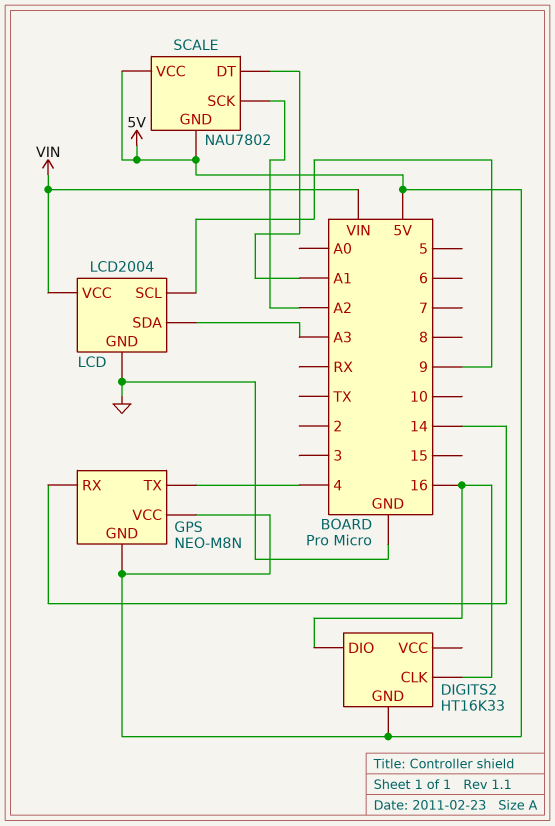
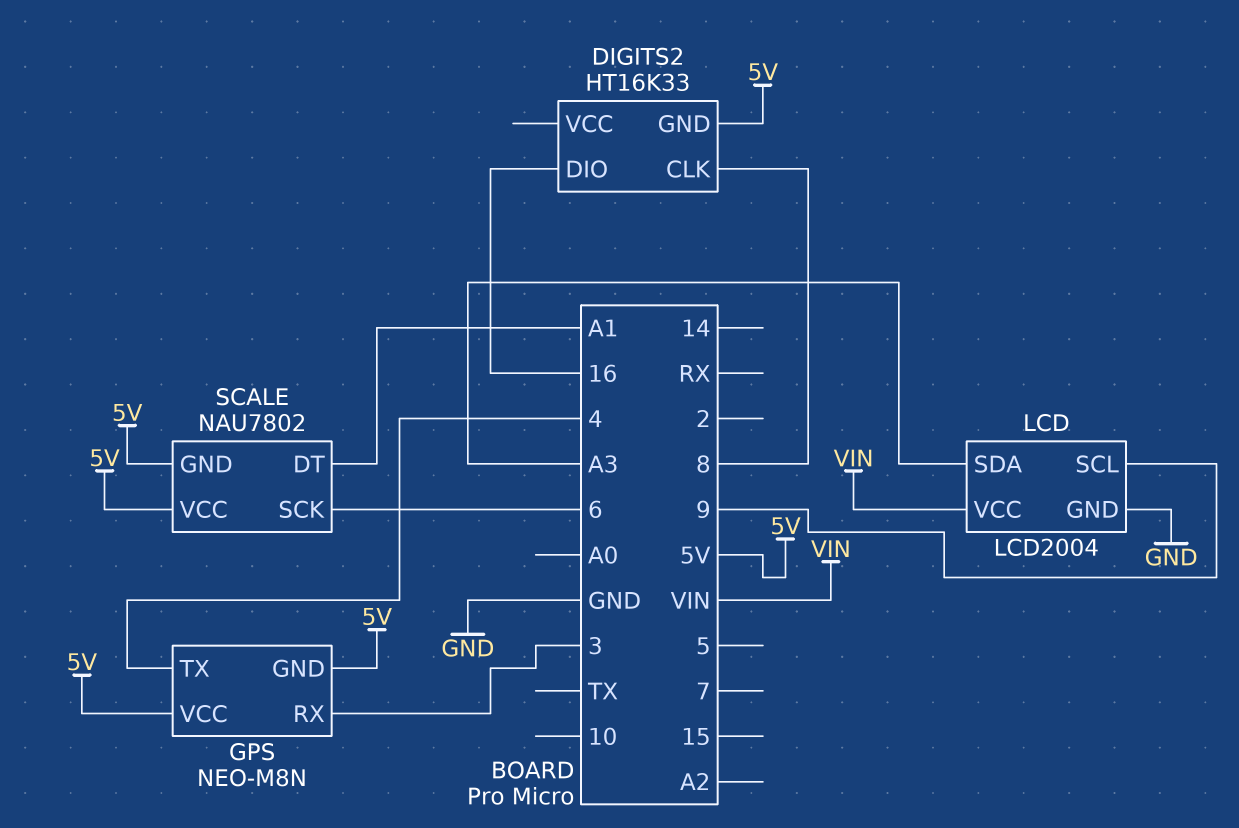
DIGITS2 pin CLK: 16 -> 8
GPS pin RX: 14 -> 3
SCALE pin SCK: A2 -> 6

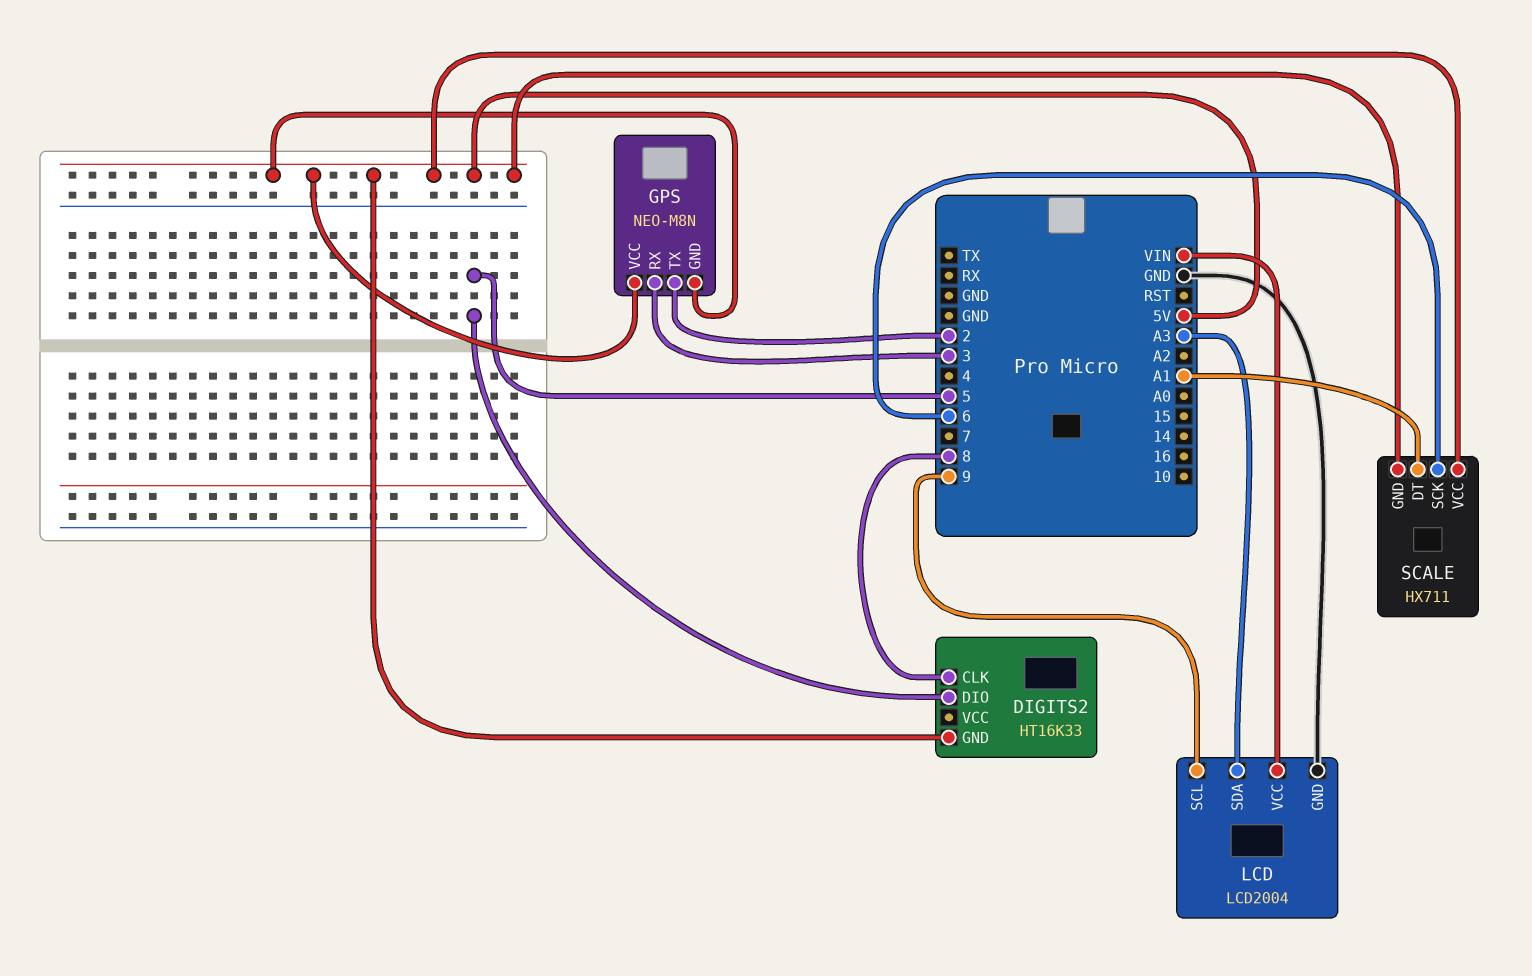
DIGITS2 pin DIO: 16 -> 5
GPS pin TX: 4 -> 2
SCALE: NAU7802 -> HX711

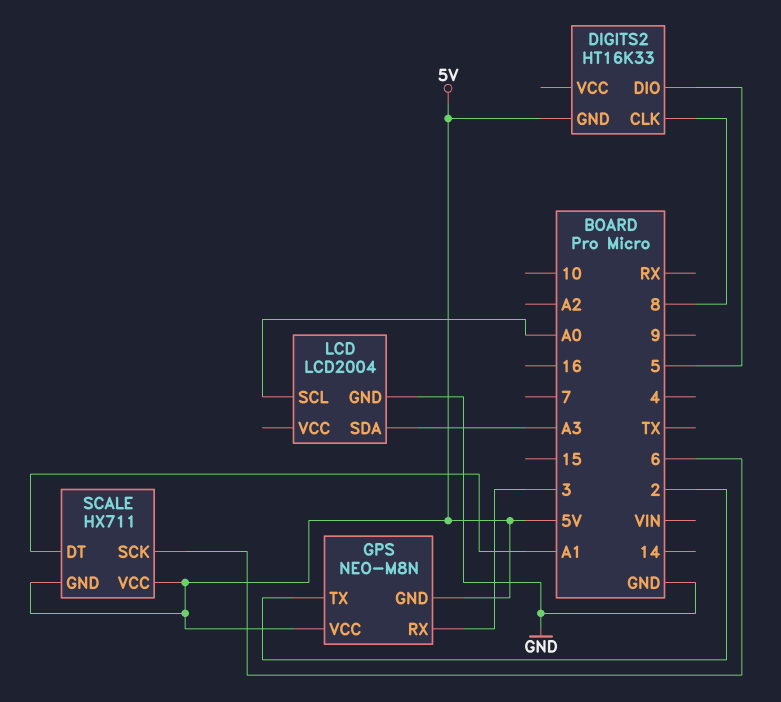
LCD pin SCL: 9 -> A0
LCD pin VCC: VIN -> none

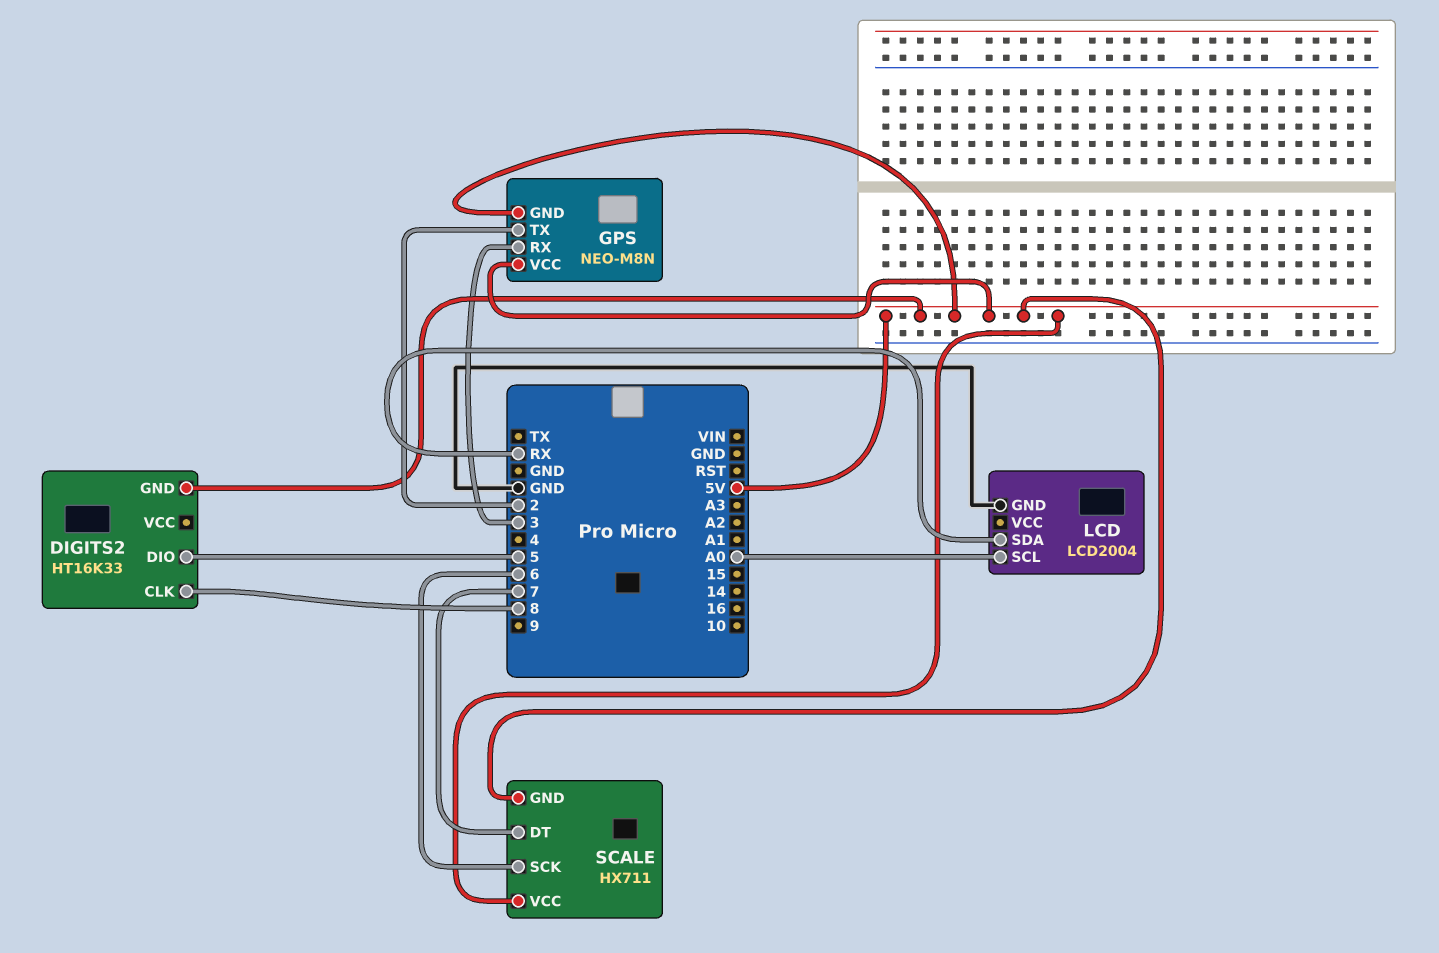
LCD pin SDA: A3 -> RX
SCALE pin DT: A1 -> 7

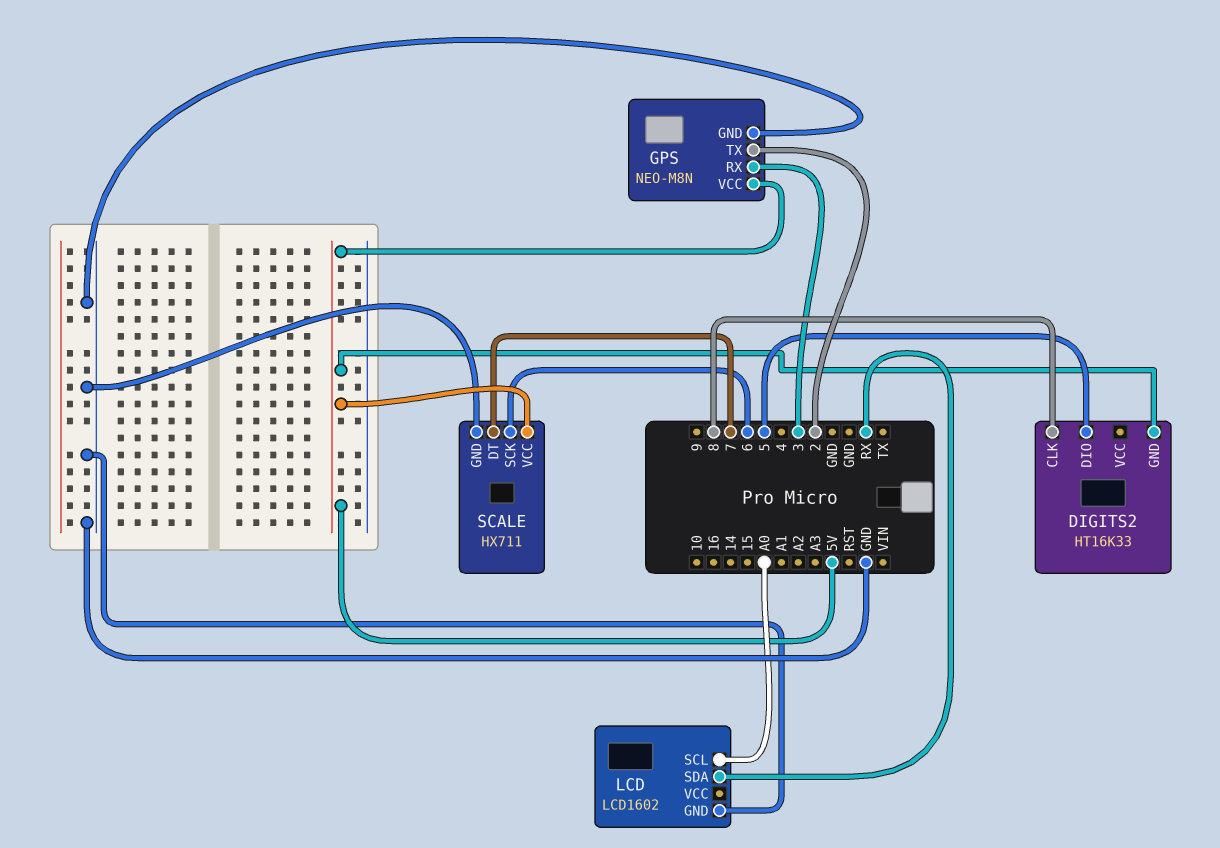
GPS pin GND: 5V -> GND
LCD: LCD2004 -> LCD1602
SCALE pin GND: 5V -> GND

